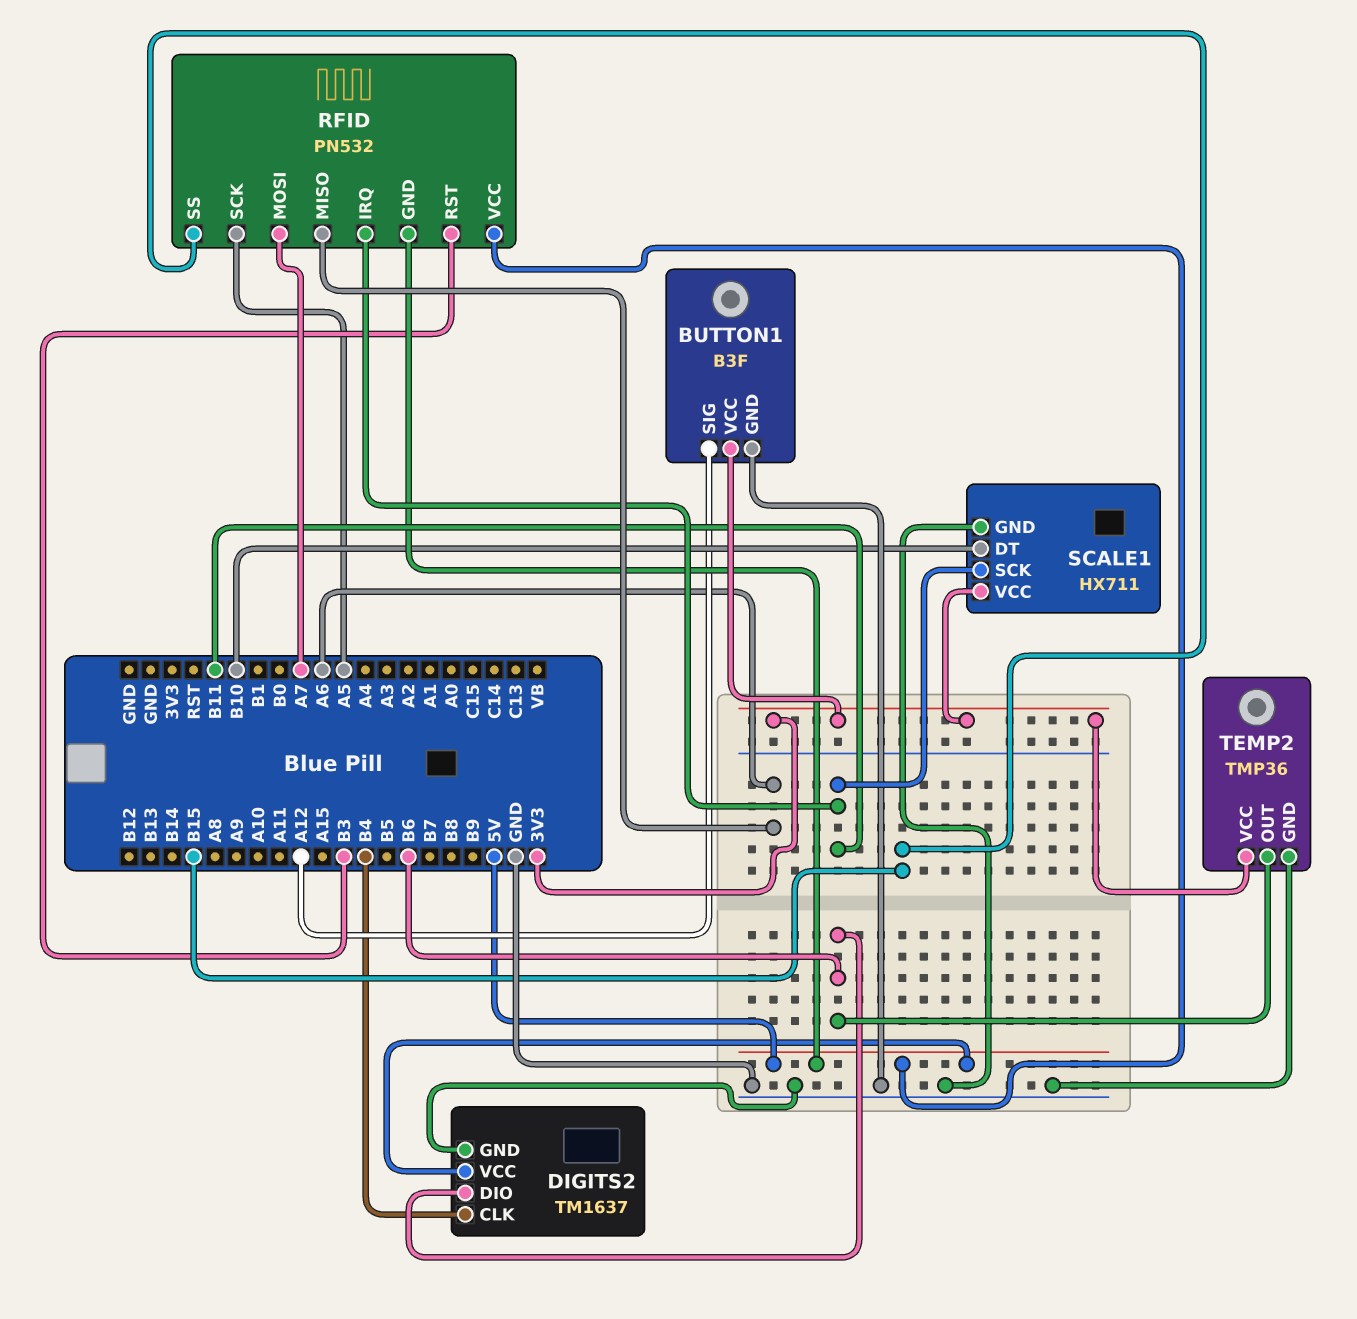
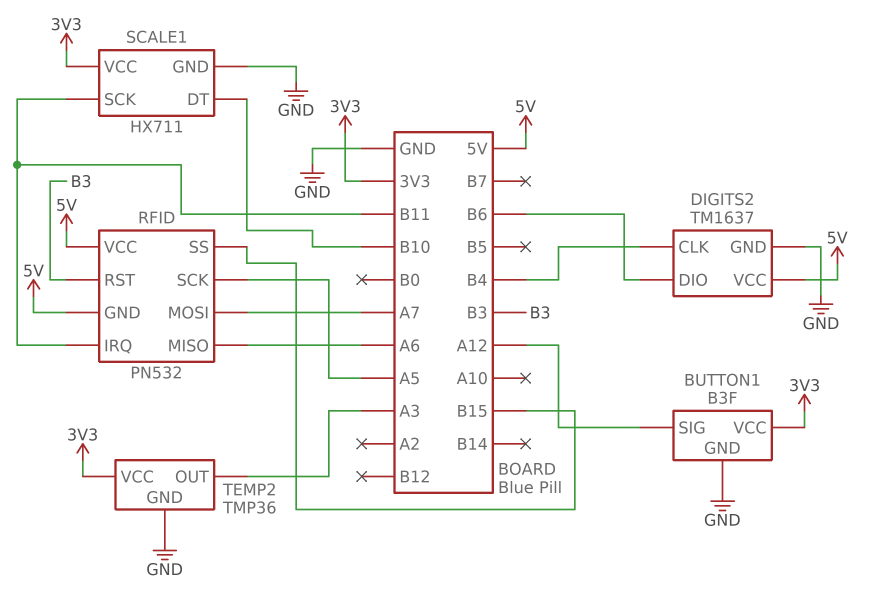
TEMP2 pin OUT: B6 -> A3

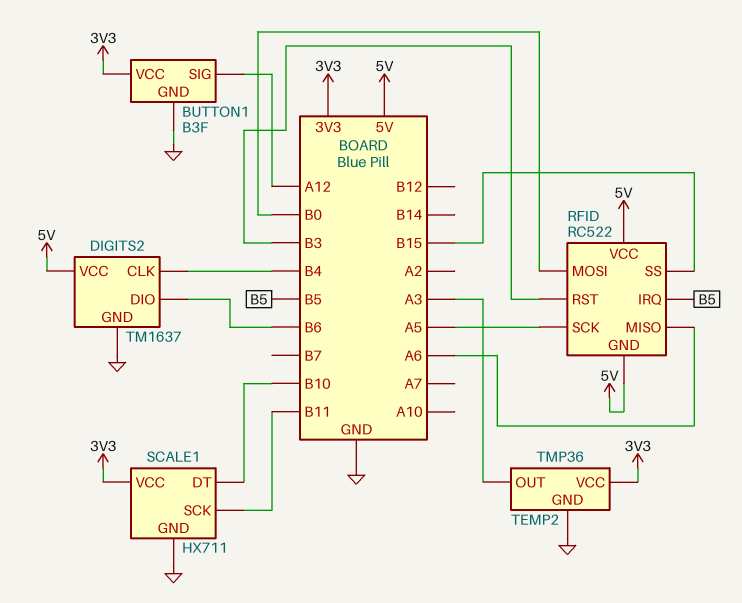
RFID: PN532 -> RC522
RFID pin IRQ: B11 -> B5
RFID pin MOSI: A7 -> B0

